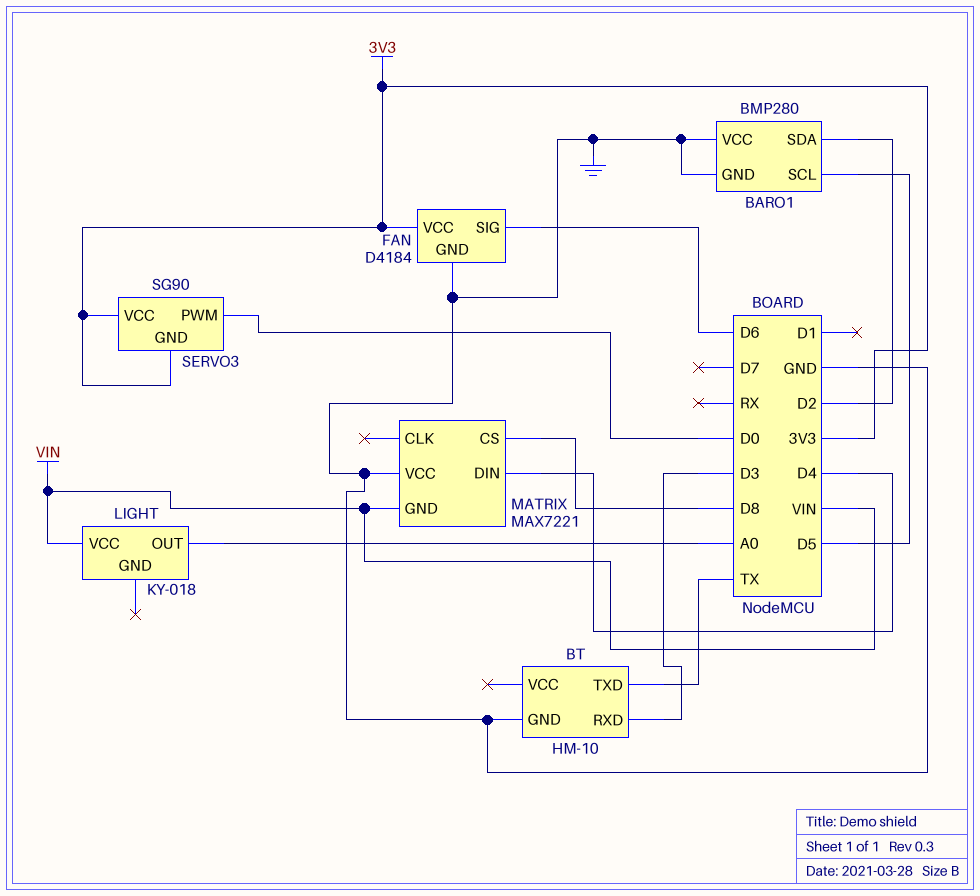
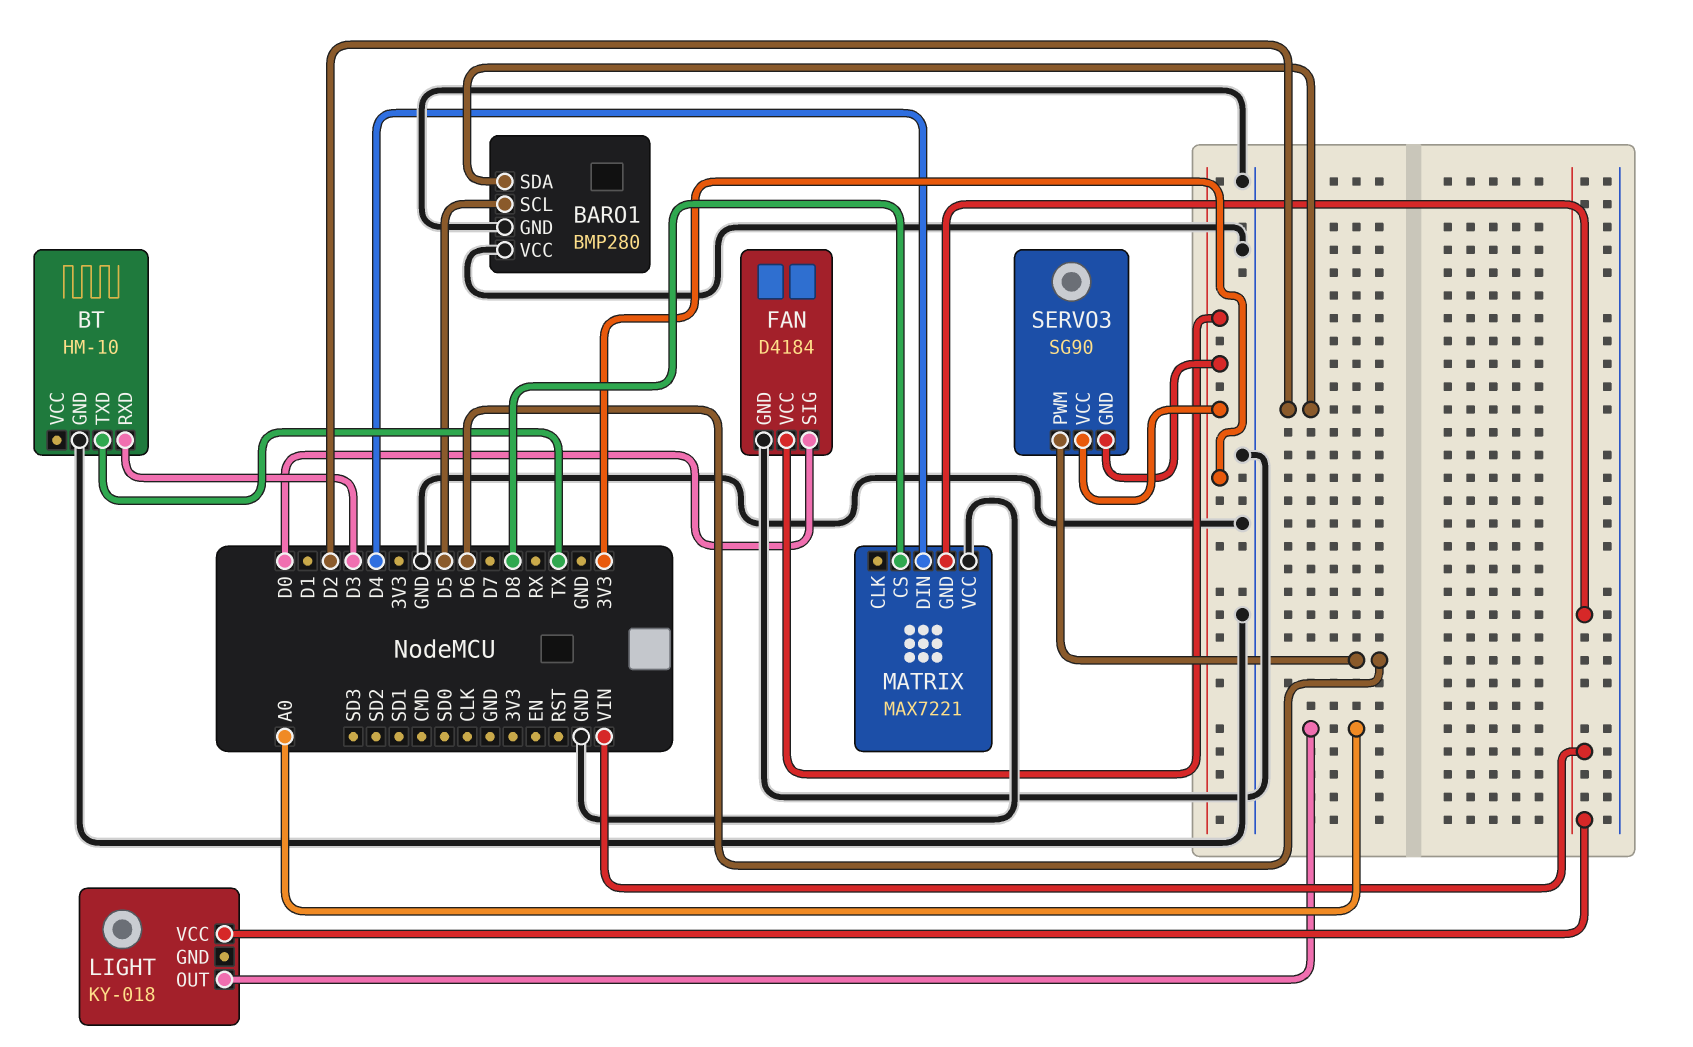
FAN pin SIG: D6 -> D0
SERVO3 pin PWM: D0 -> D6

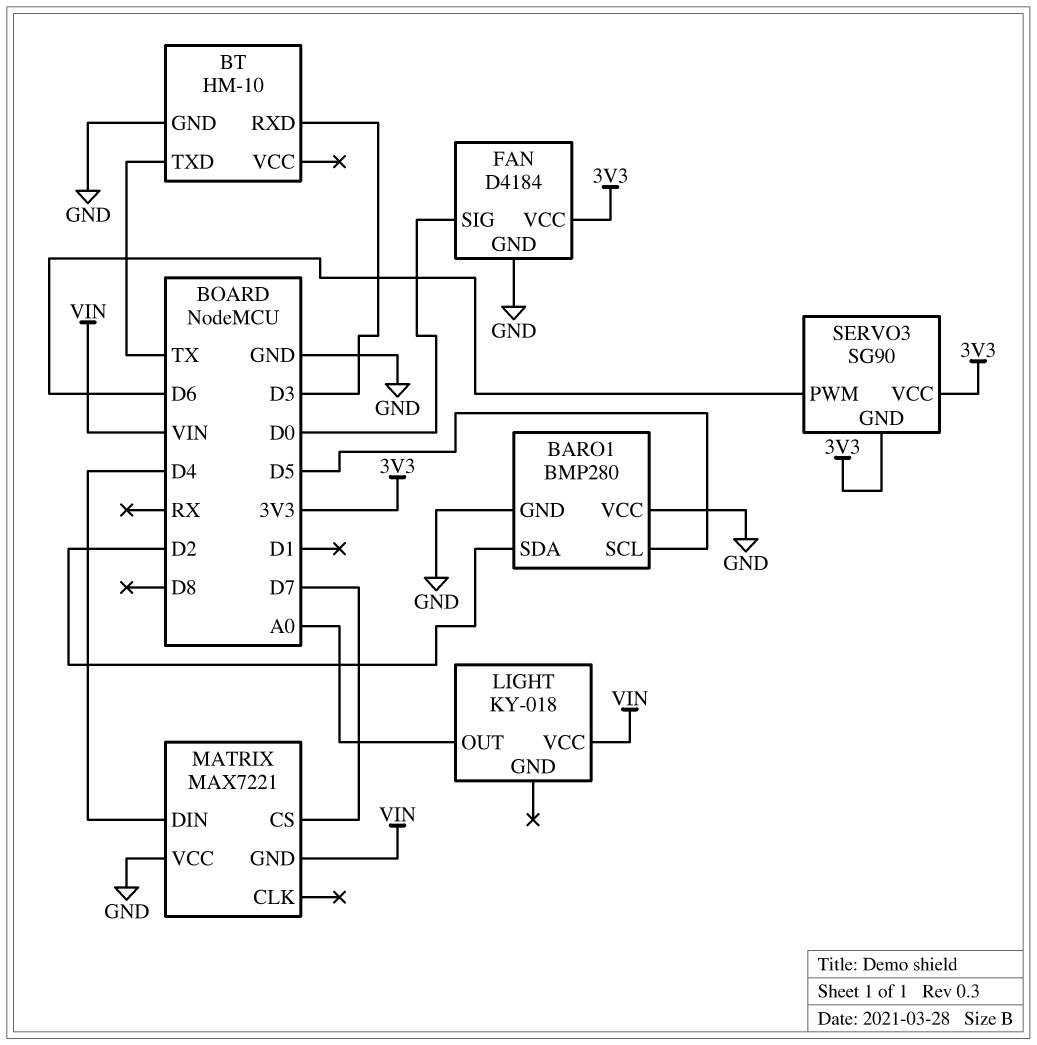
MATRIX pin CS: D8 -> D7

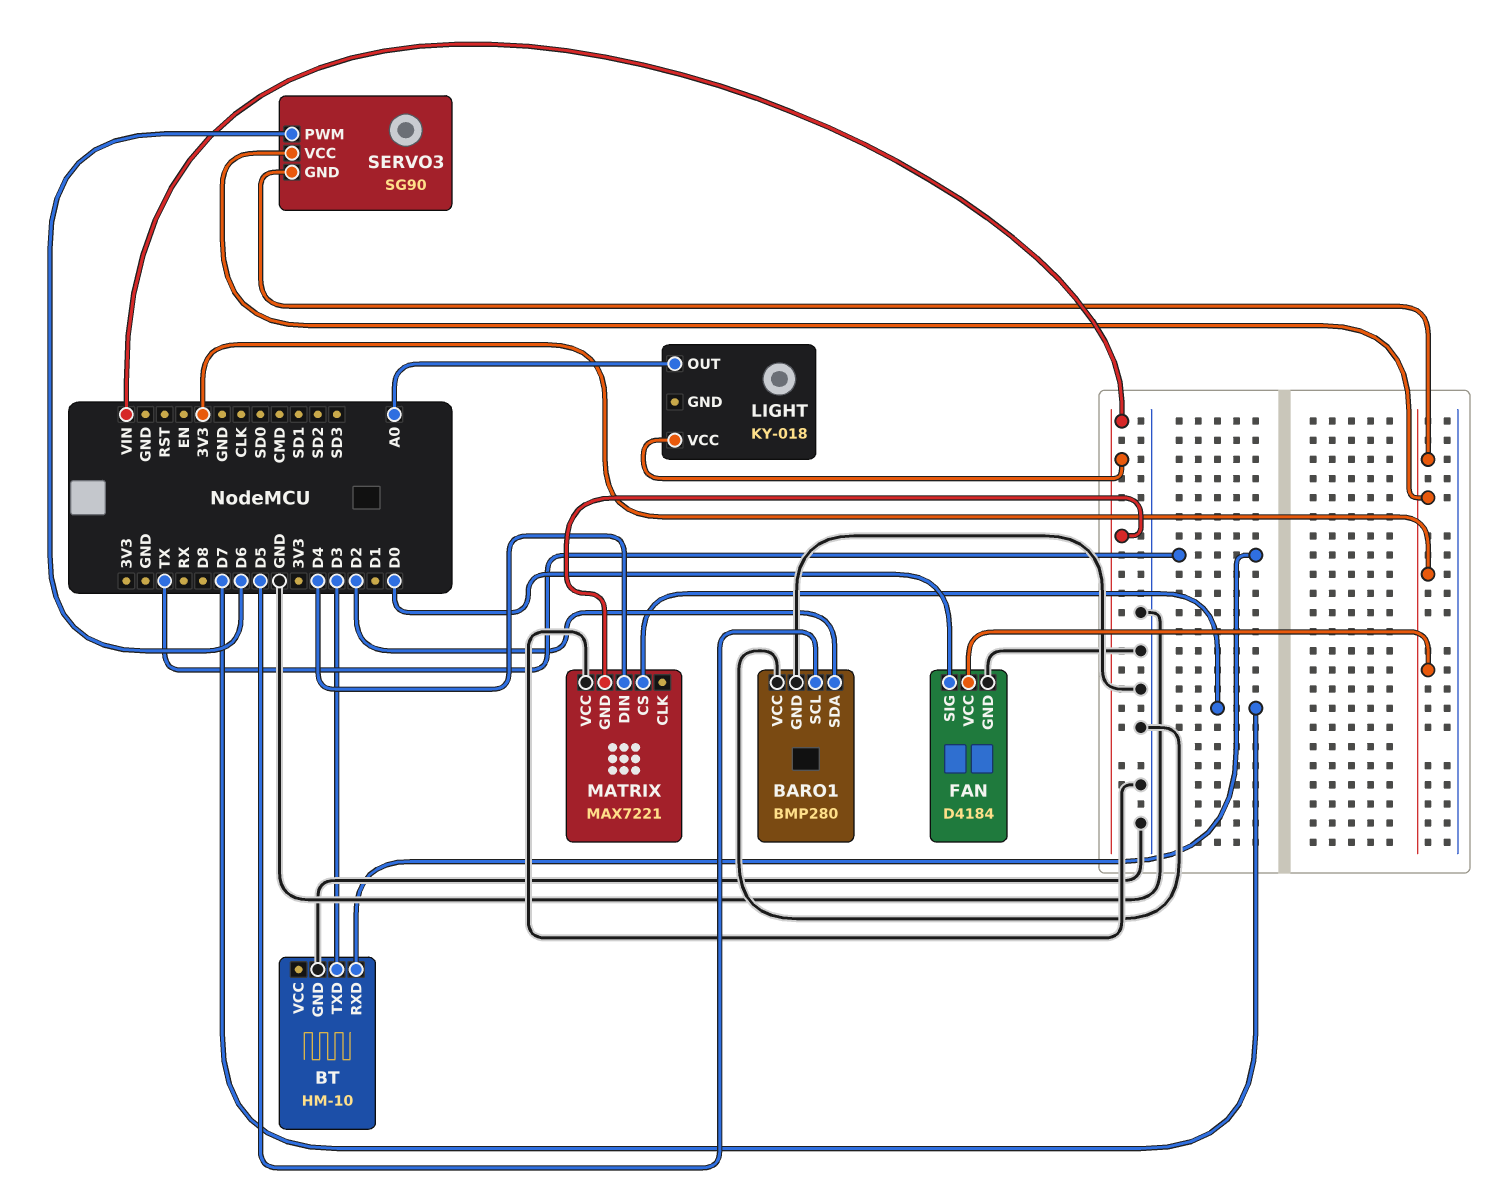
BT pin RXD: D3 -> TX
BT pin TXD: TX -> D3

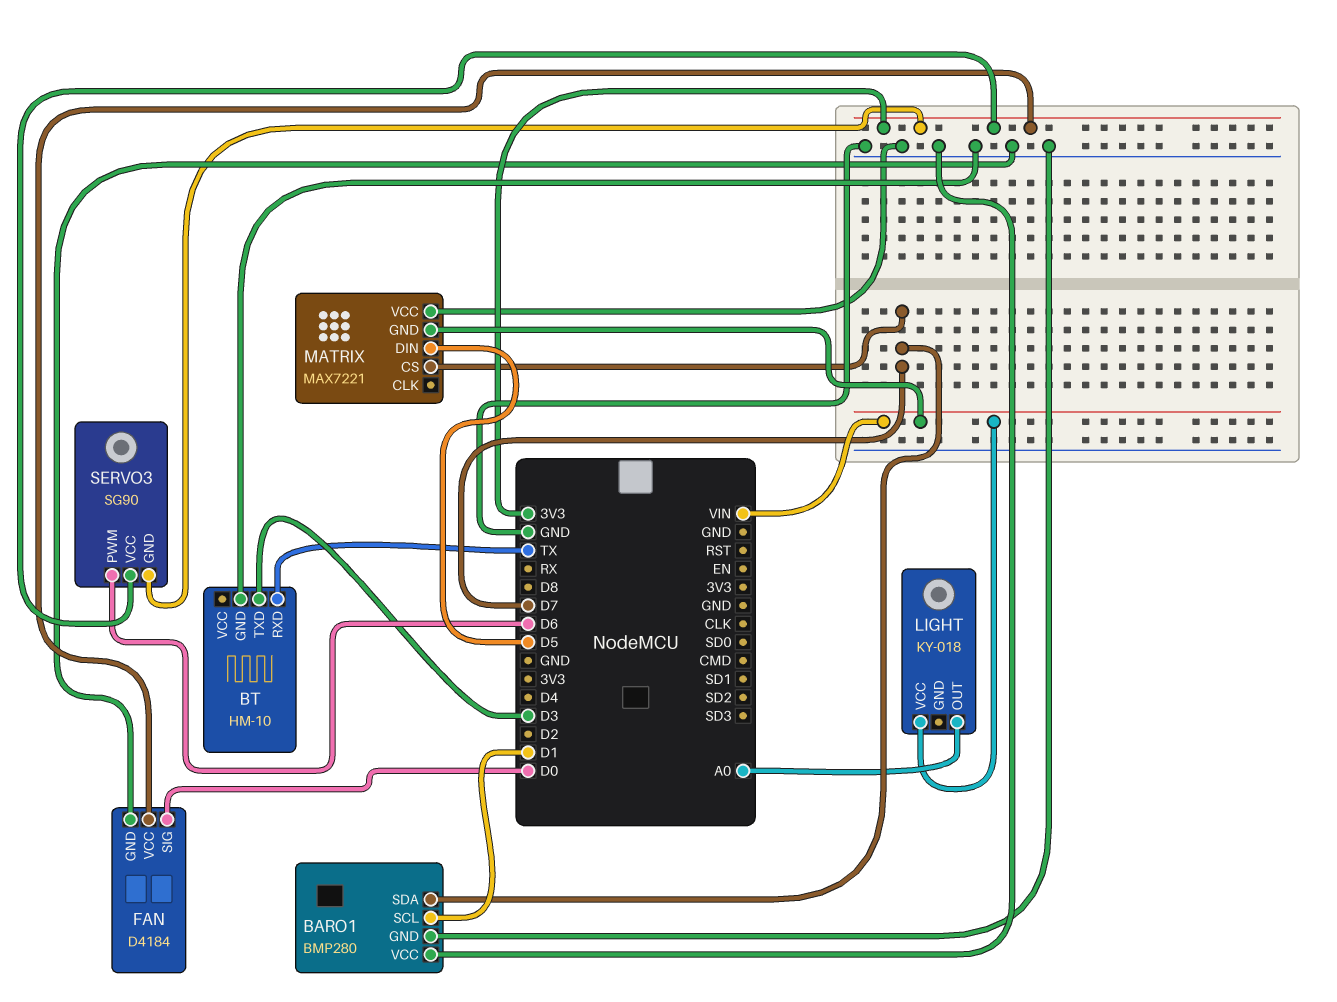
BARO1 pin SCL: D5 -> D1
BARO1 pin SDA: D2 -> D7
MATRIX pin DIN: D4 -> D5

